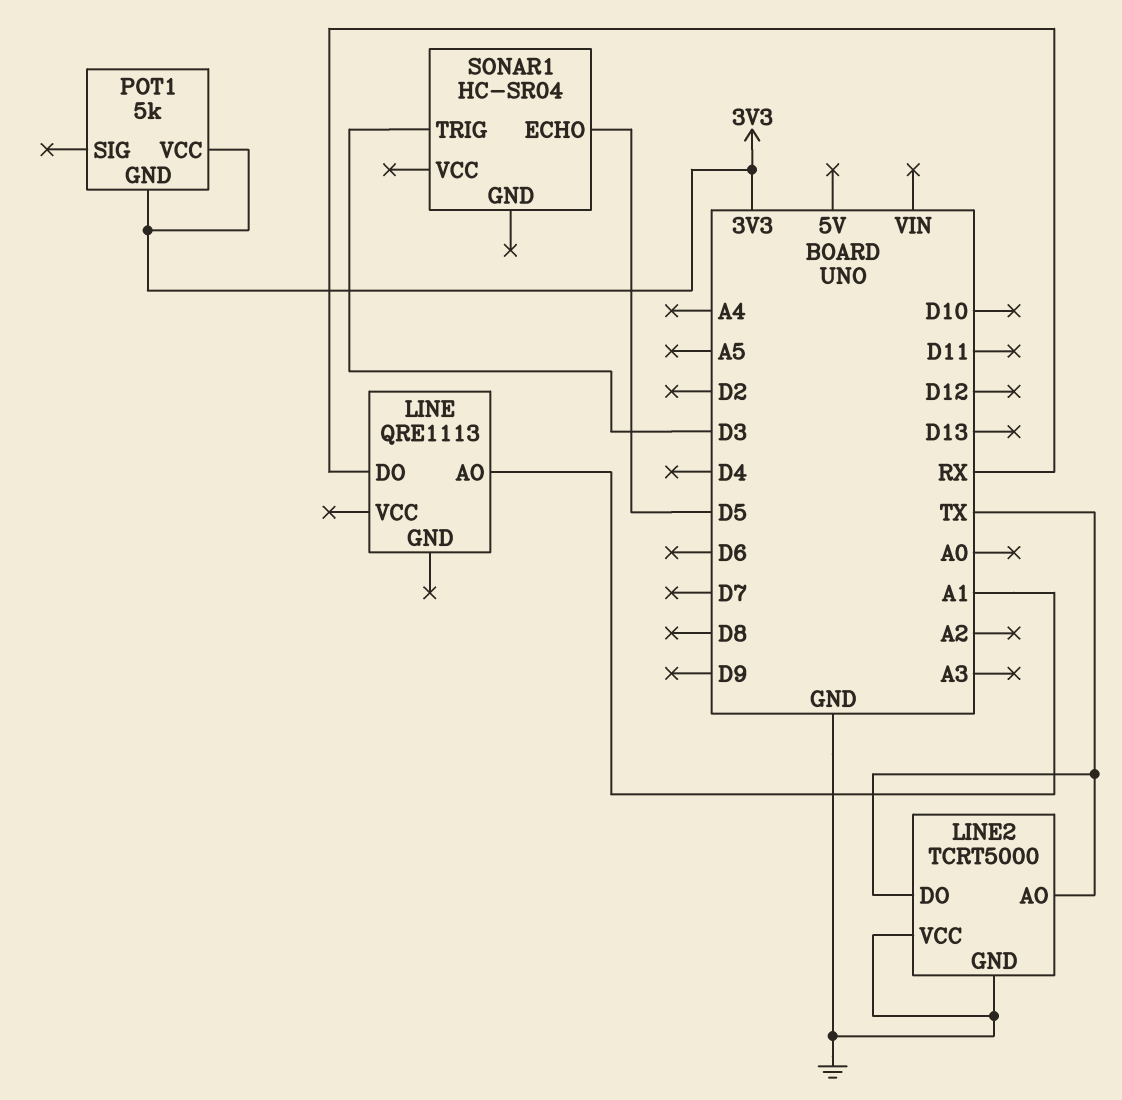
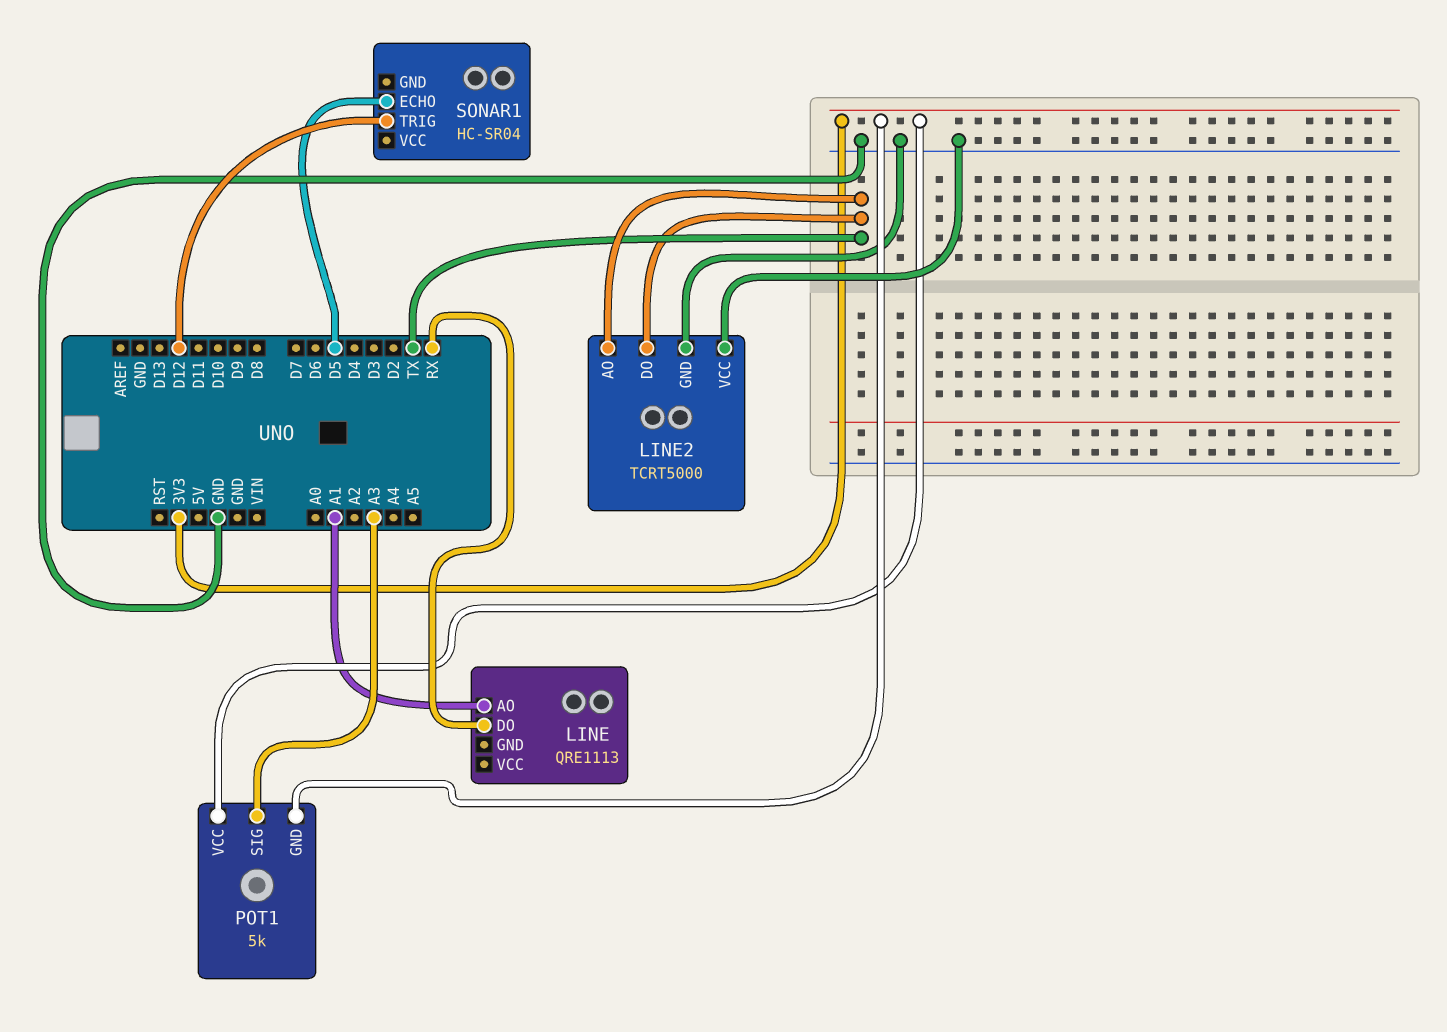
POT1 pin SIG: none -> A3
SONAR1 pin TRIG: D3 -> D12

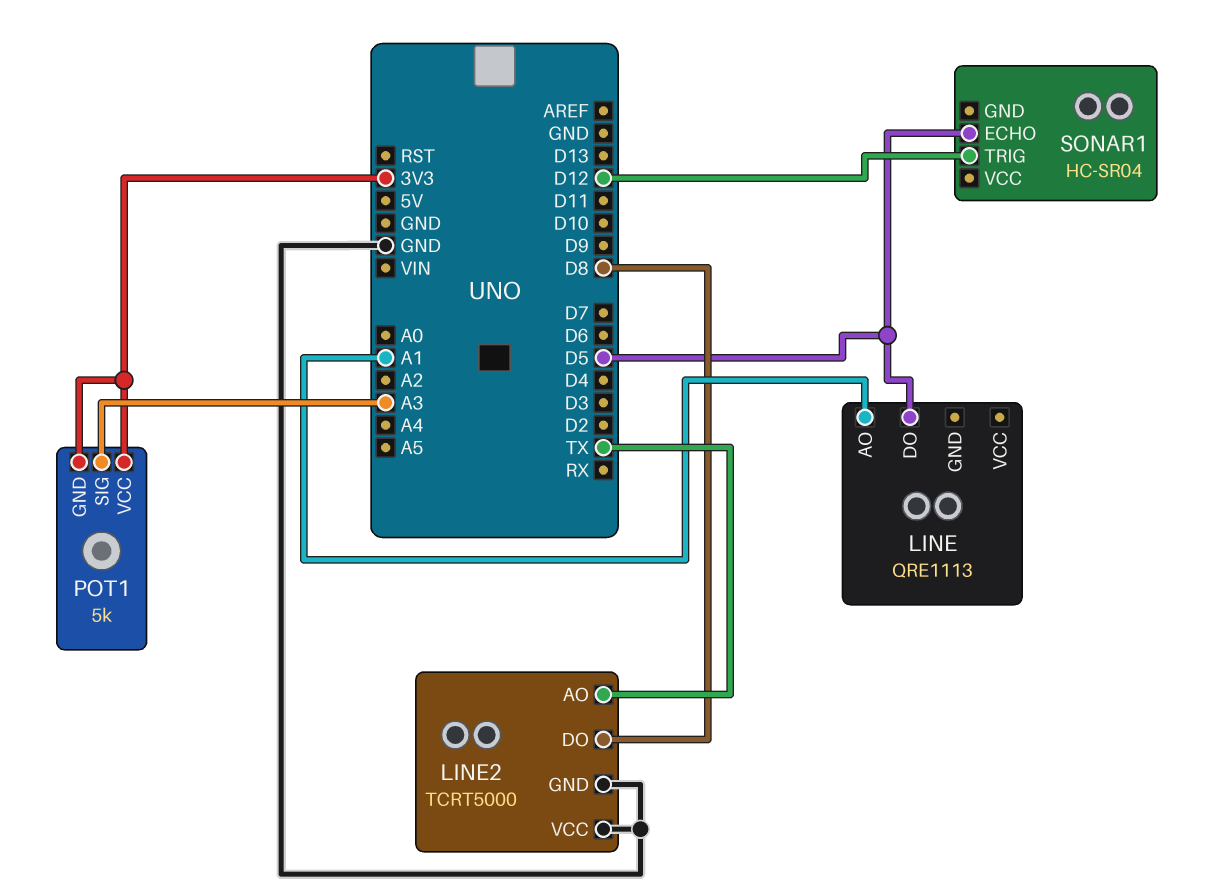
LINE pin DO: RX -> D5
LINE2 pin DO: TX -> D8

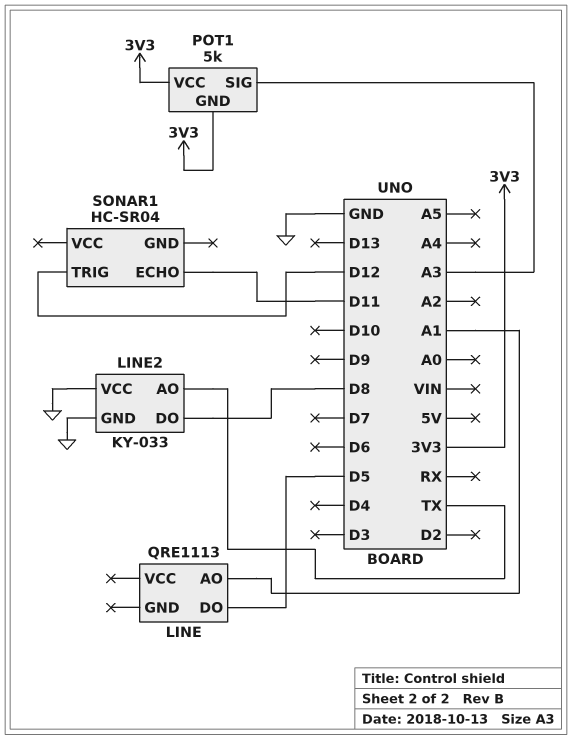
LINE2: TCRT5000 -> KY-033
SONAR1 pin ECHO: D5 -> D11

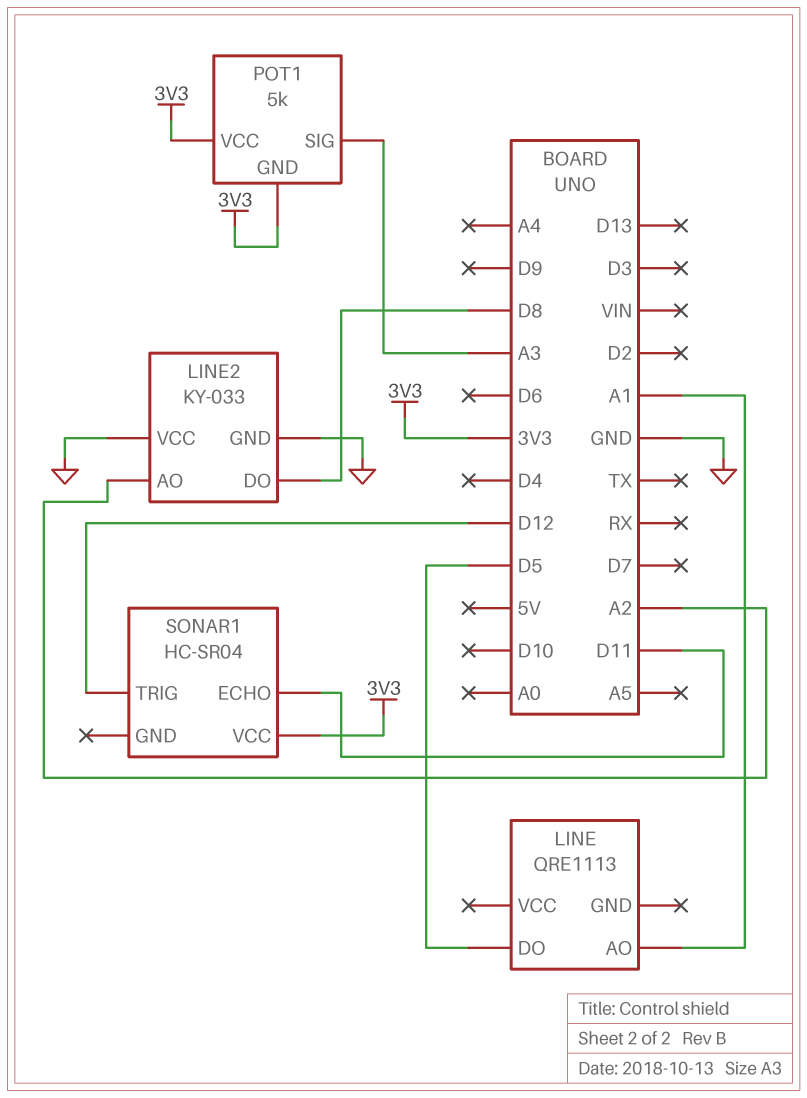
LINE2 pin AO: TX -> A2
SONAR1 pin VCC: none -> 3V3

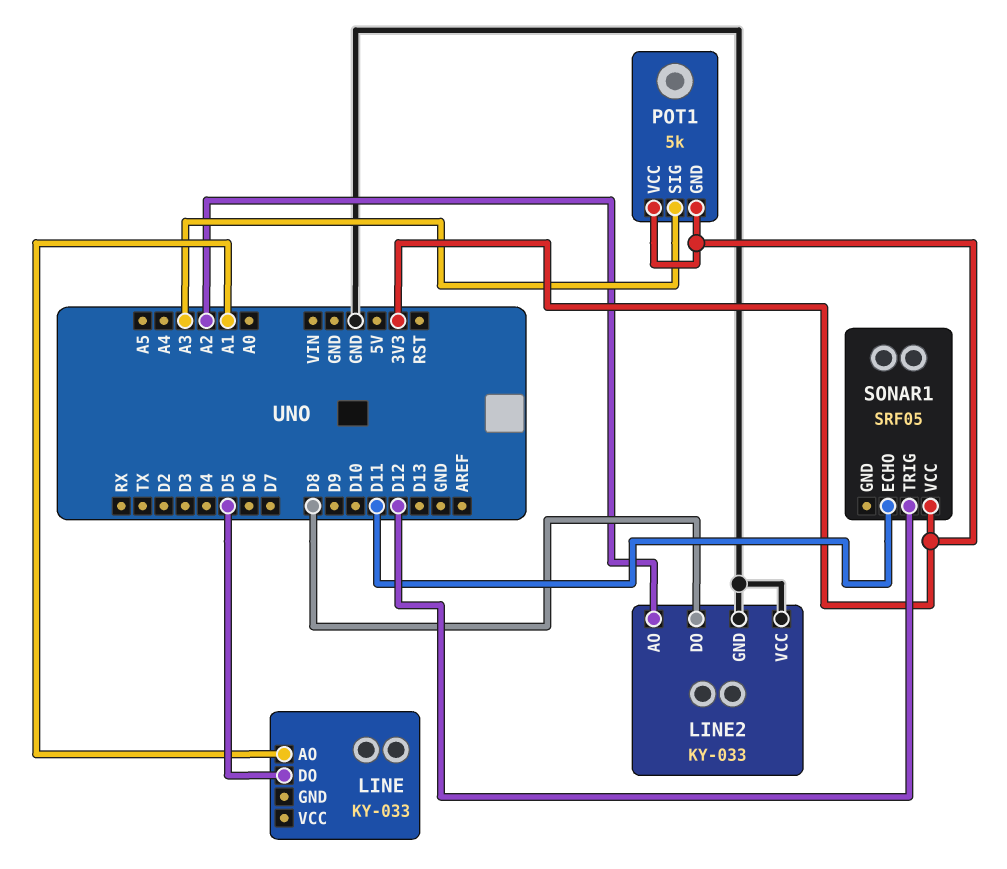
LINE: QRE1113 -> KY-033
SONAR1: HC-SR04 -> SRF05

